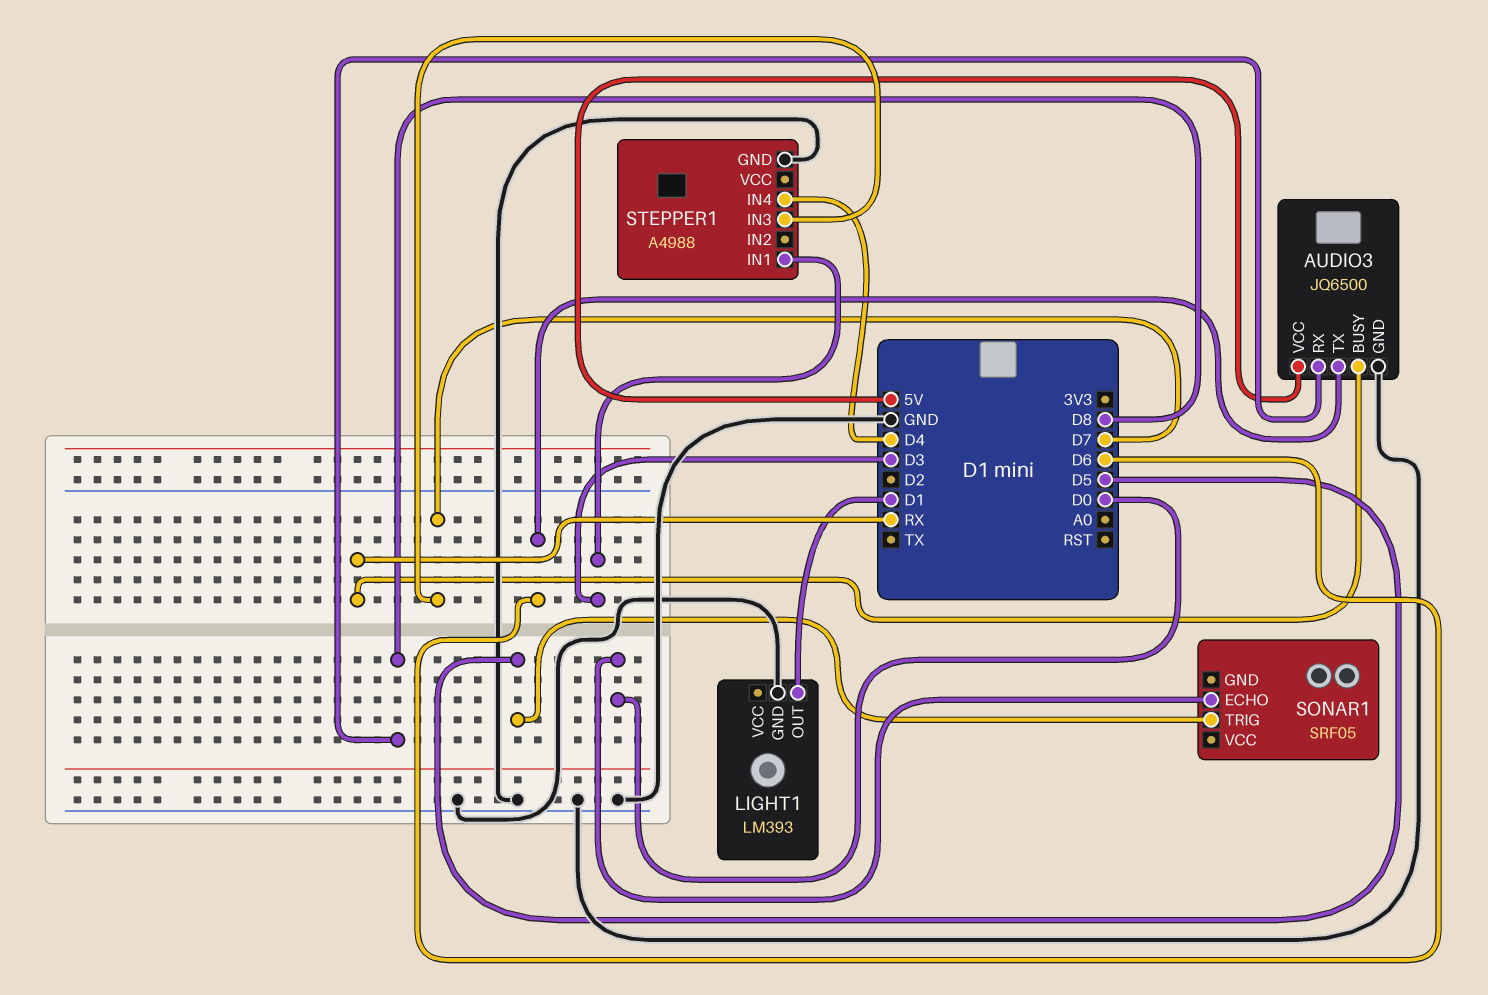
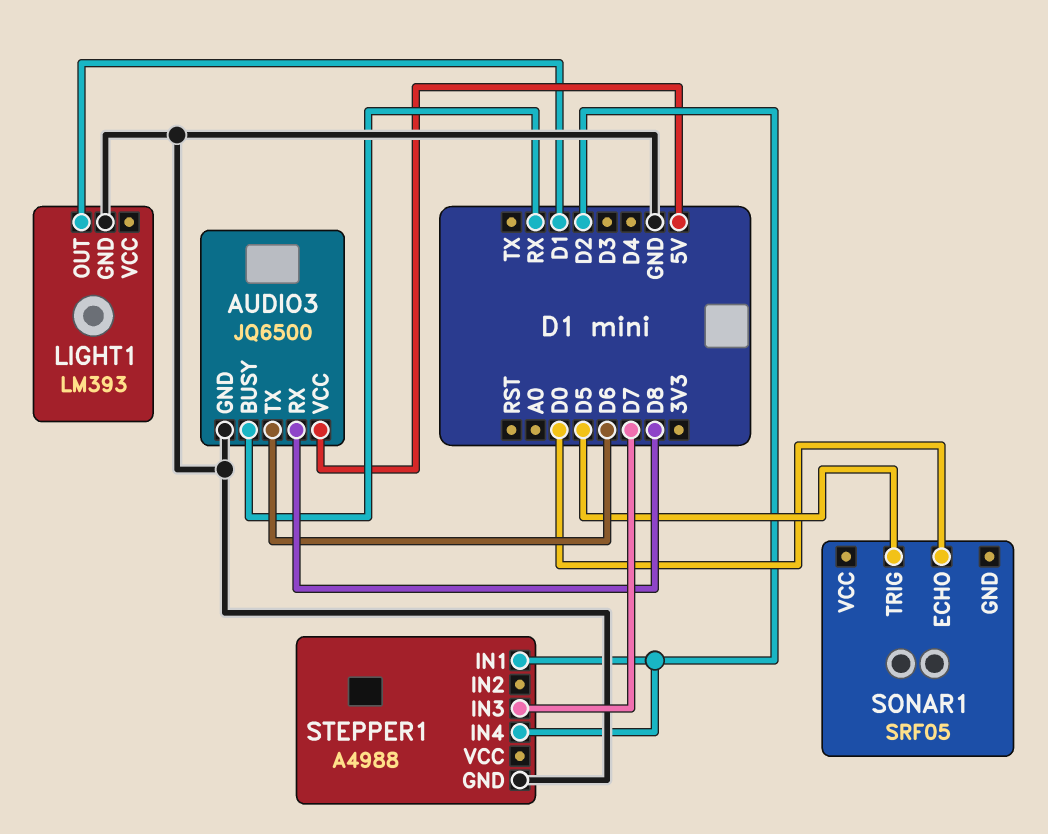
STEPPER1 pin IN1: D3 -> D2
STEPPER1 pin IN4: D4 -> D2

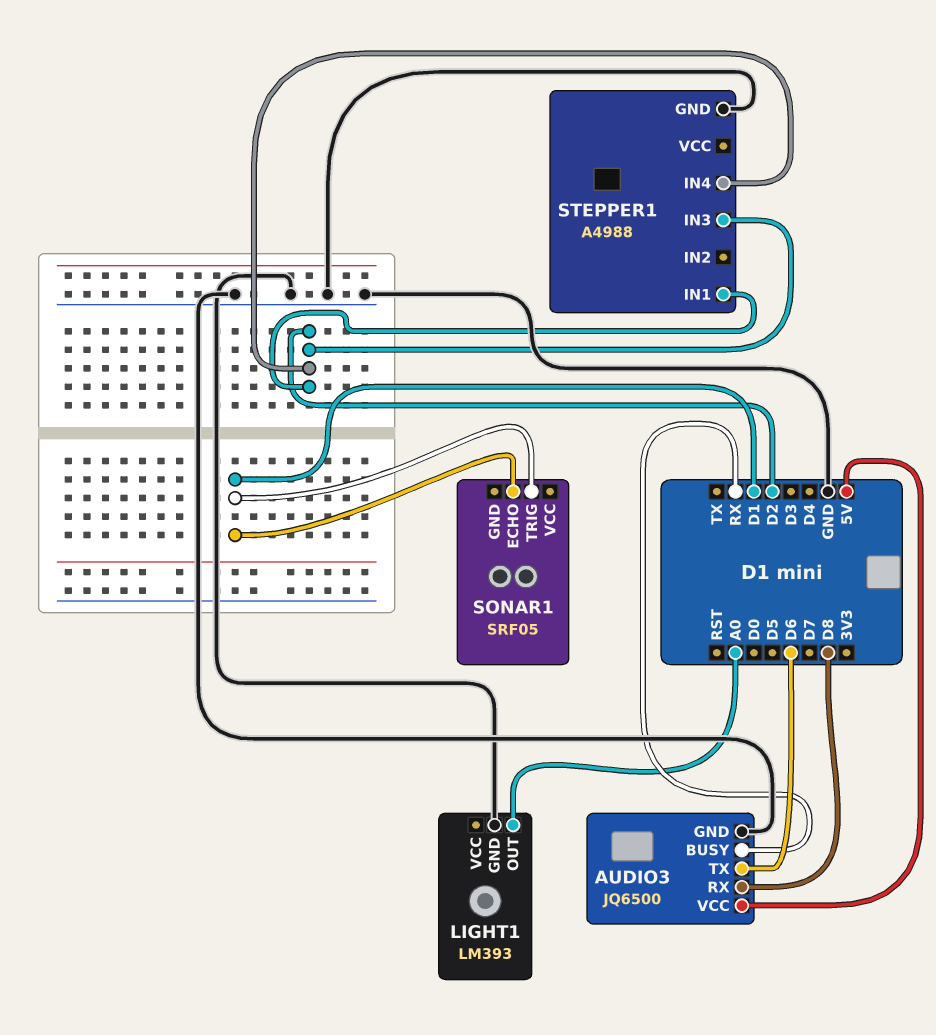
LIGHT1 pin OUT: D1 -> A0
SONAR1 pin ECHO: D0 -> D1
SONAR1 pin TRIG: D5 -> D1
STEPPER1 pin IN3: D7 -> D2

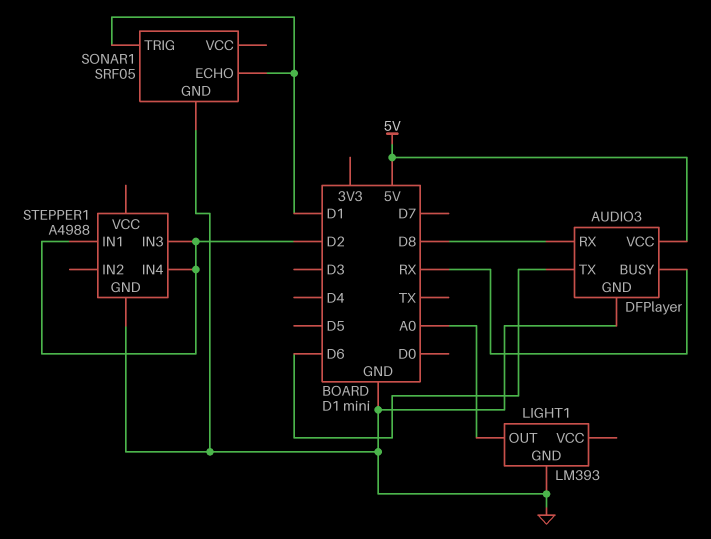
AUDIO3: JQ6500 -> DFPlayer
SONAR1 pin GND: none -> GND

